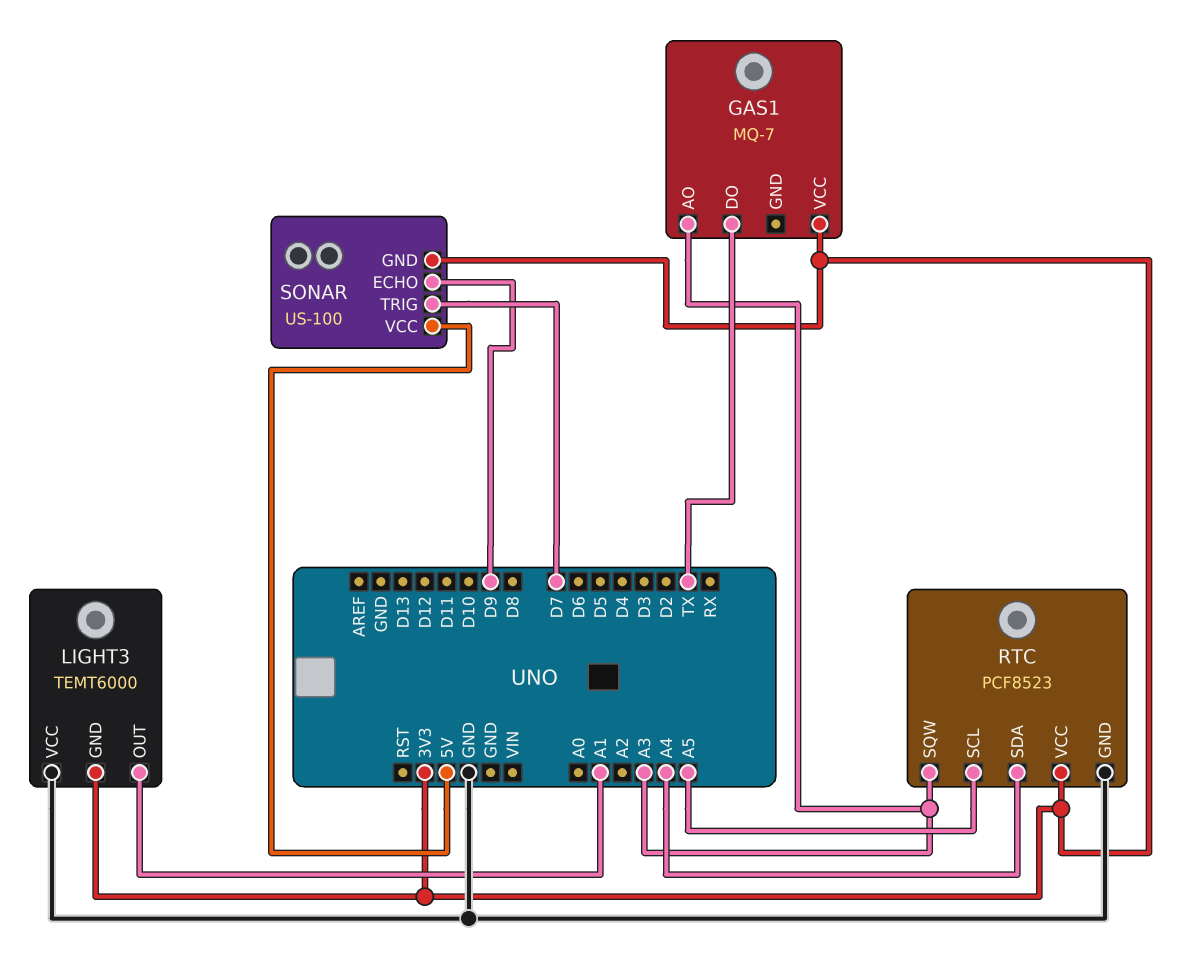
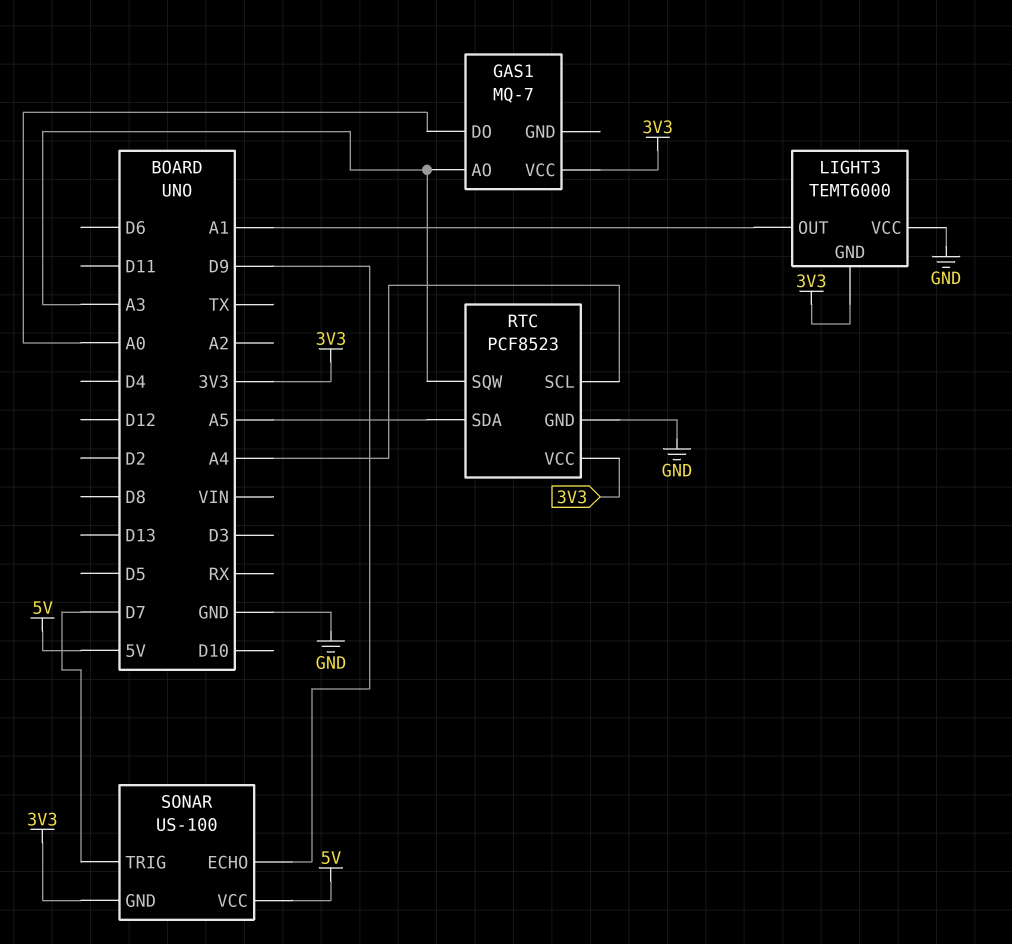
GAS1 pin DO: TX -> A0
RTC pin SCL: A5 -> A4
RTC pin SDA: A4 -> A5

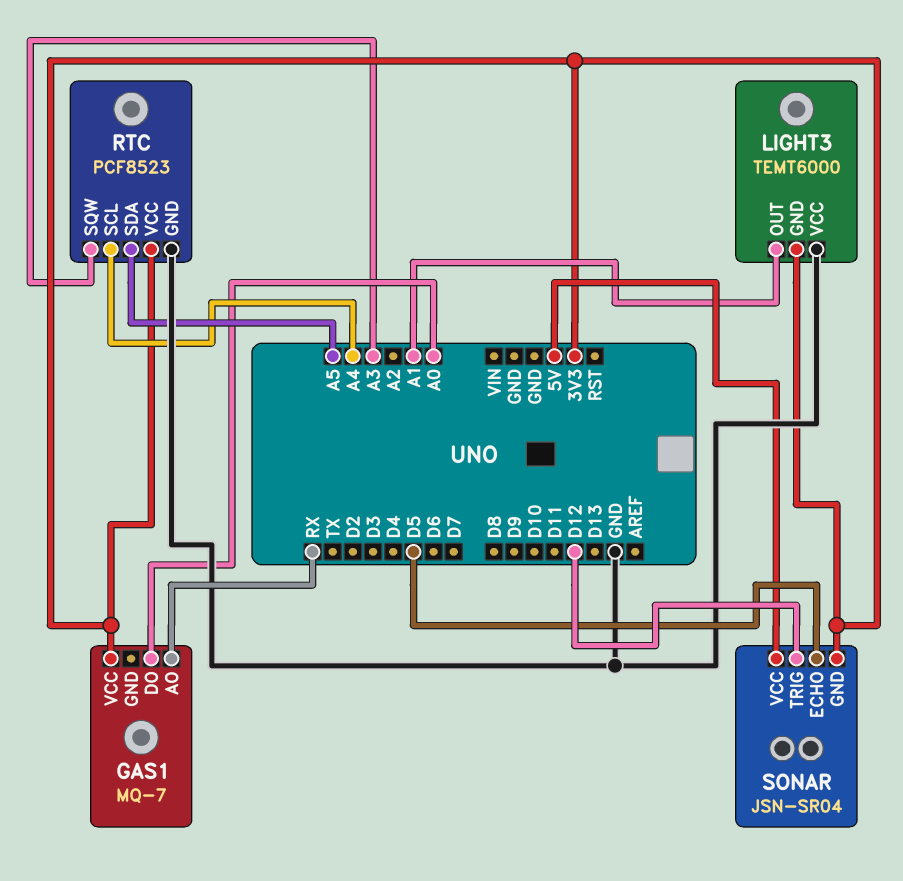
GAS1 pin AO: A3 -> RX
SONAR: US-100 -> JSN-SR04
SONAR pin ECHO: D9 -> D5
SONAR pin TRIG: D7 -> D12

